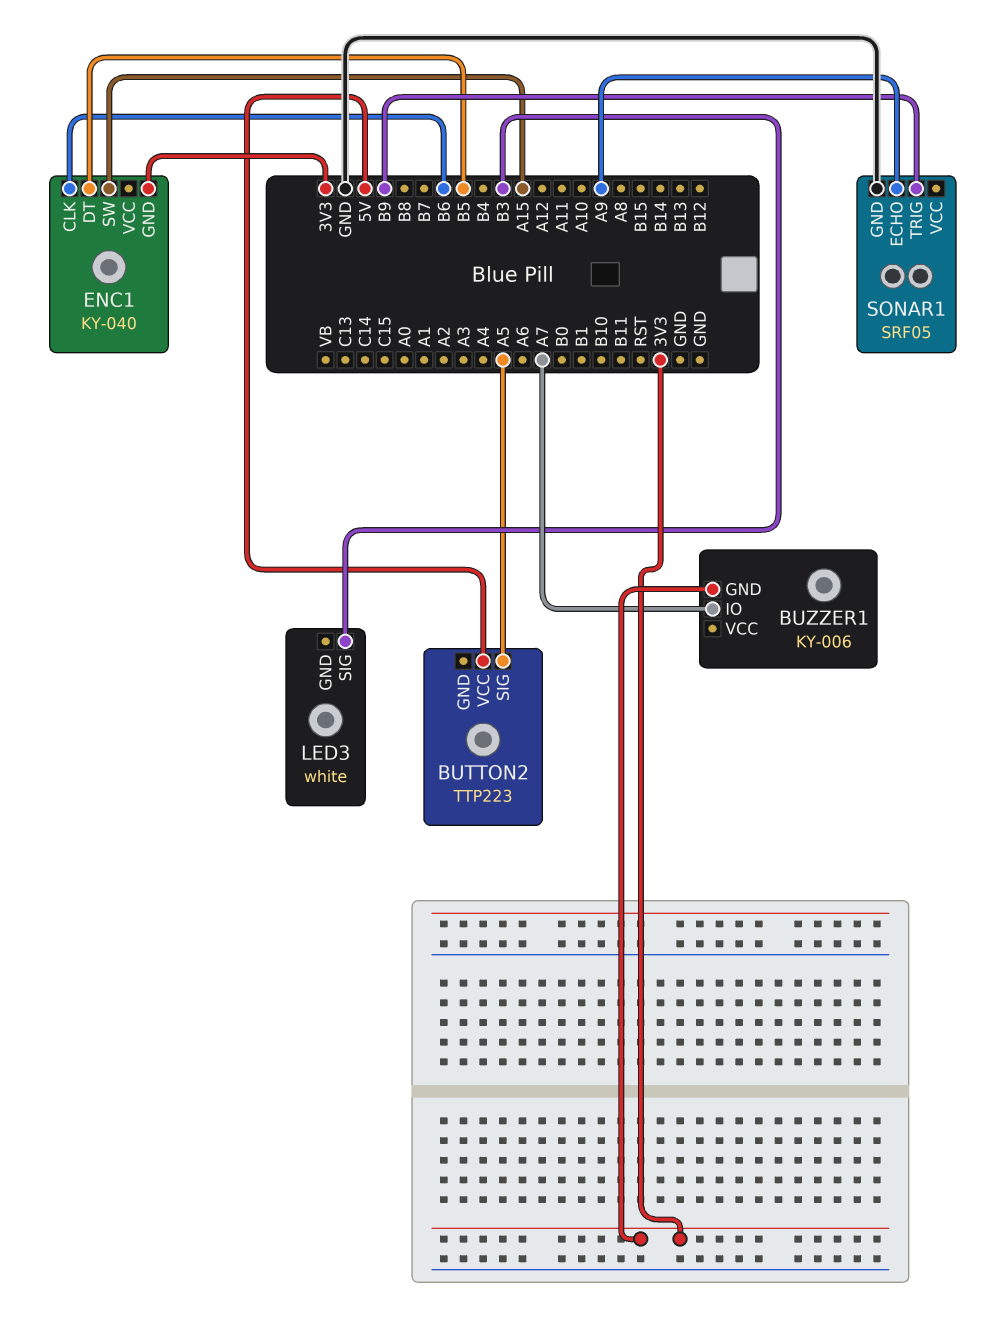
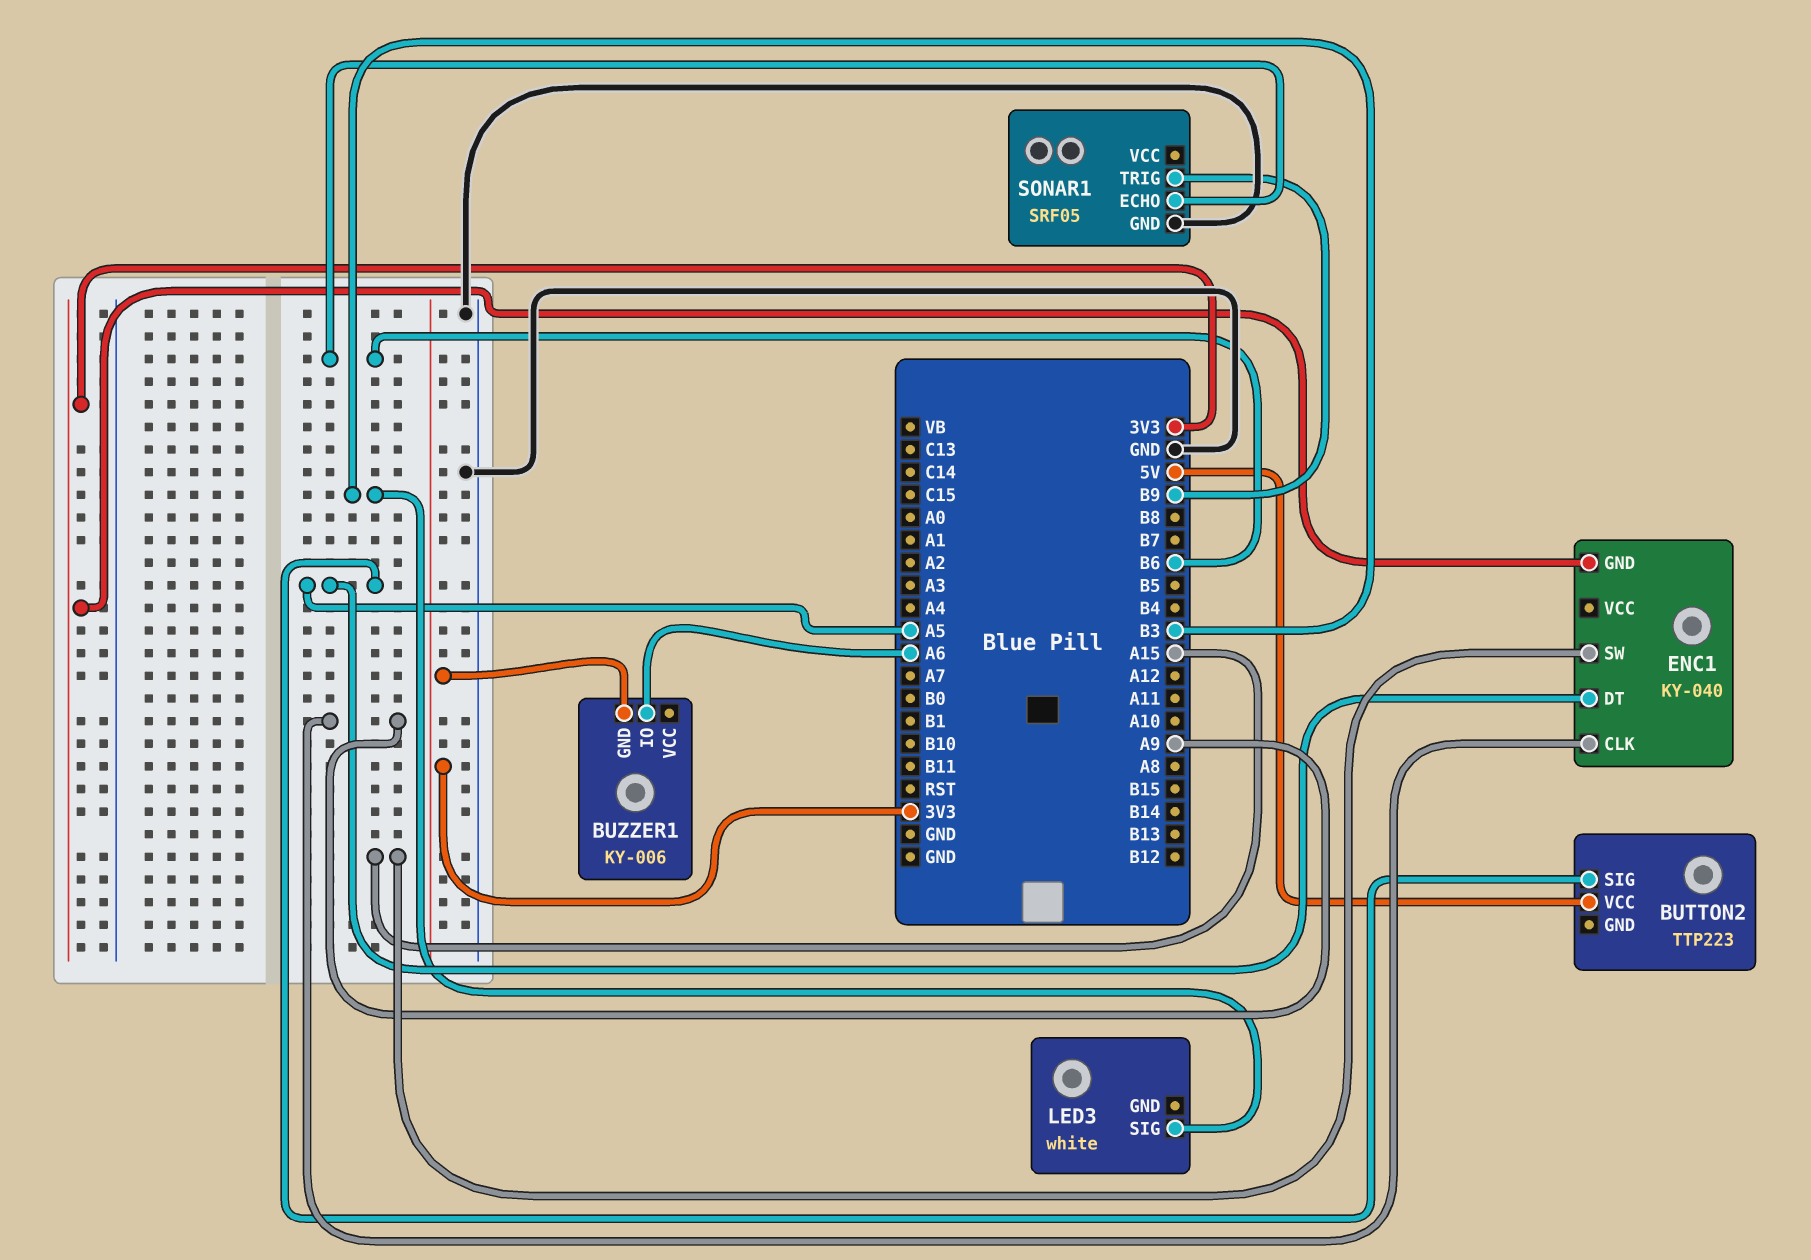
BUZZER1 pin IO: A7 -> A6
ENC1 pin CLK: B6 -> A9
ENC1 pin DT: B5 -> A5
SONAR1 pin ECHO: A9 -> B6

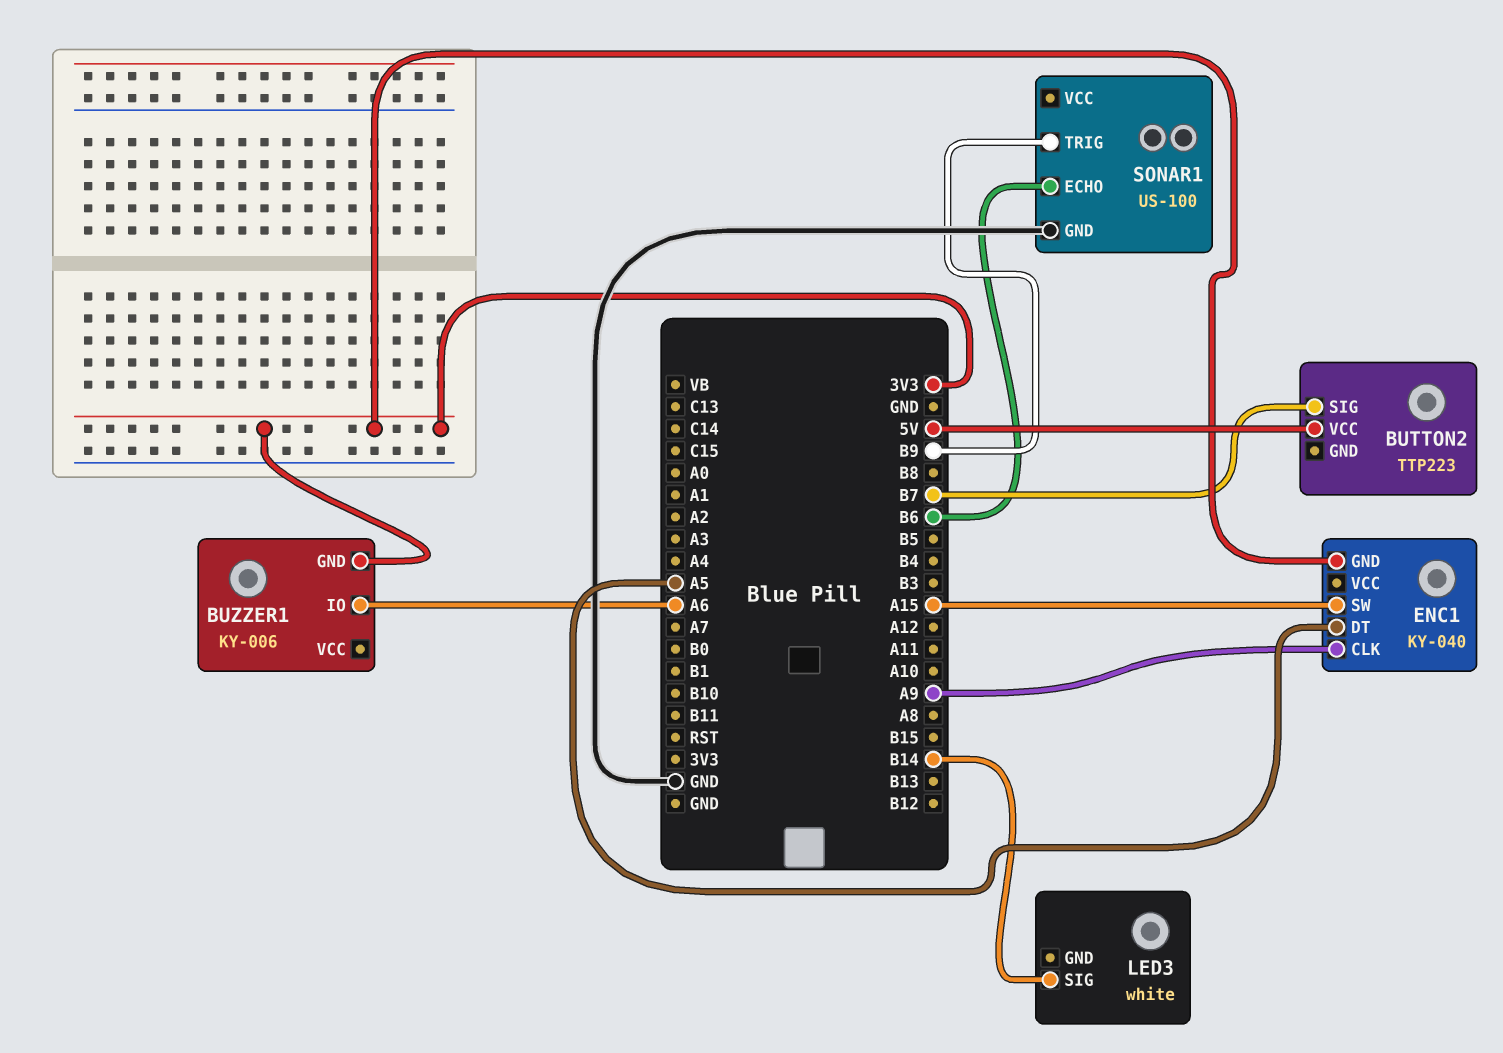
BUTTON2 pin SIG: A5 -> B7
LED3 pin SIG: B3 -> B14
SONAR1: SRF05 -> US-100

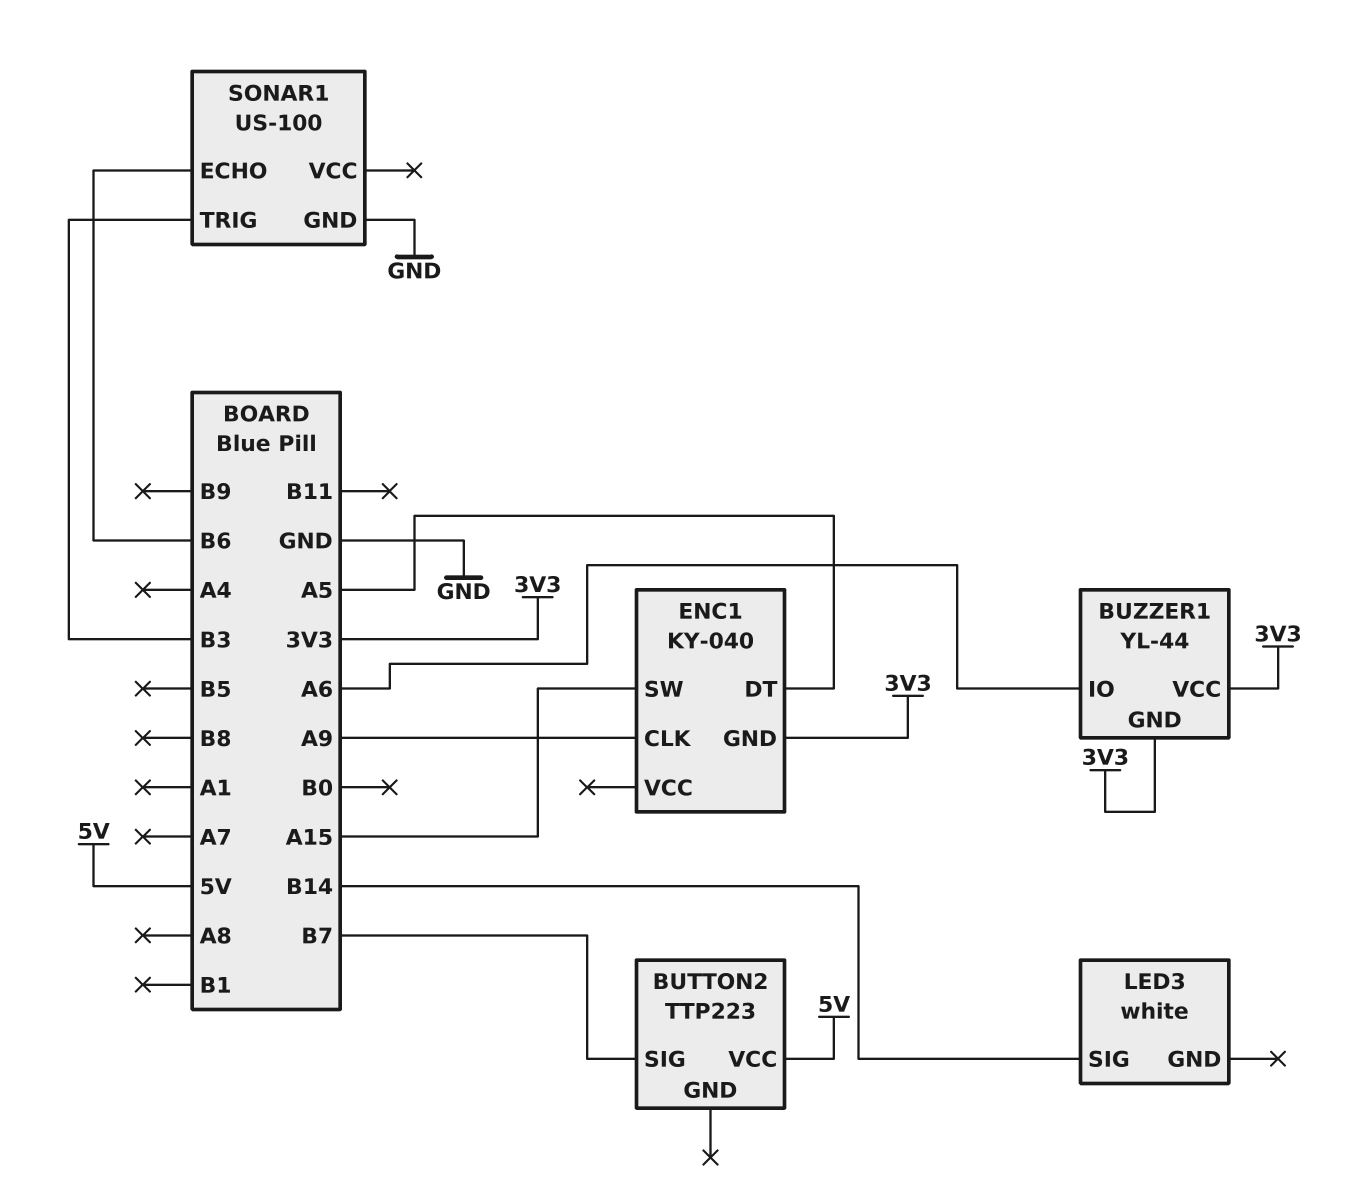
BUZZER1: KY-006 -> YL-44
BUZZER1 pin VCC: none -> 3V3
SONAR1 pin TRIG: B9 -> B3

